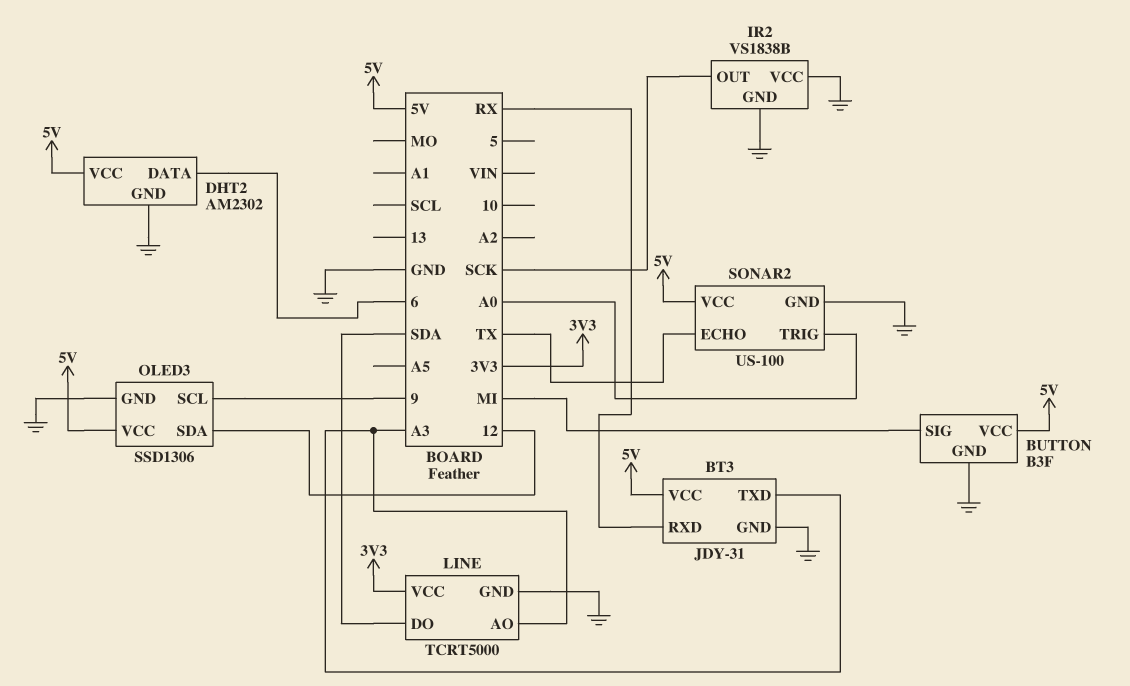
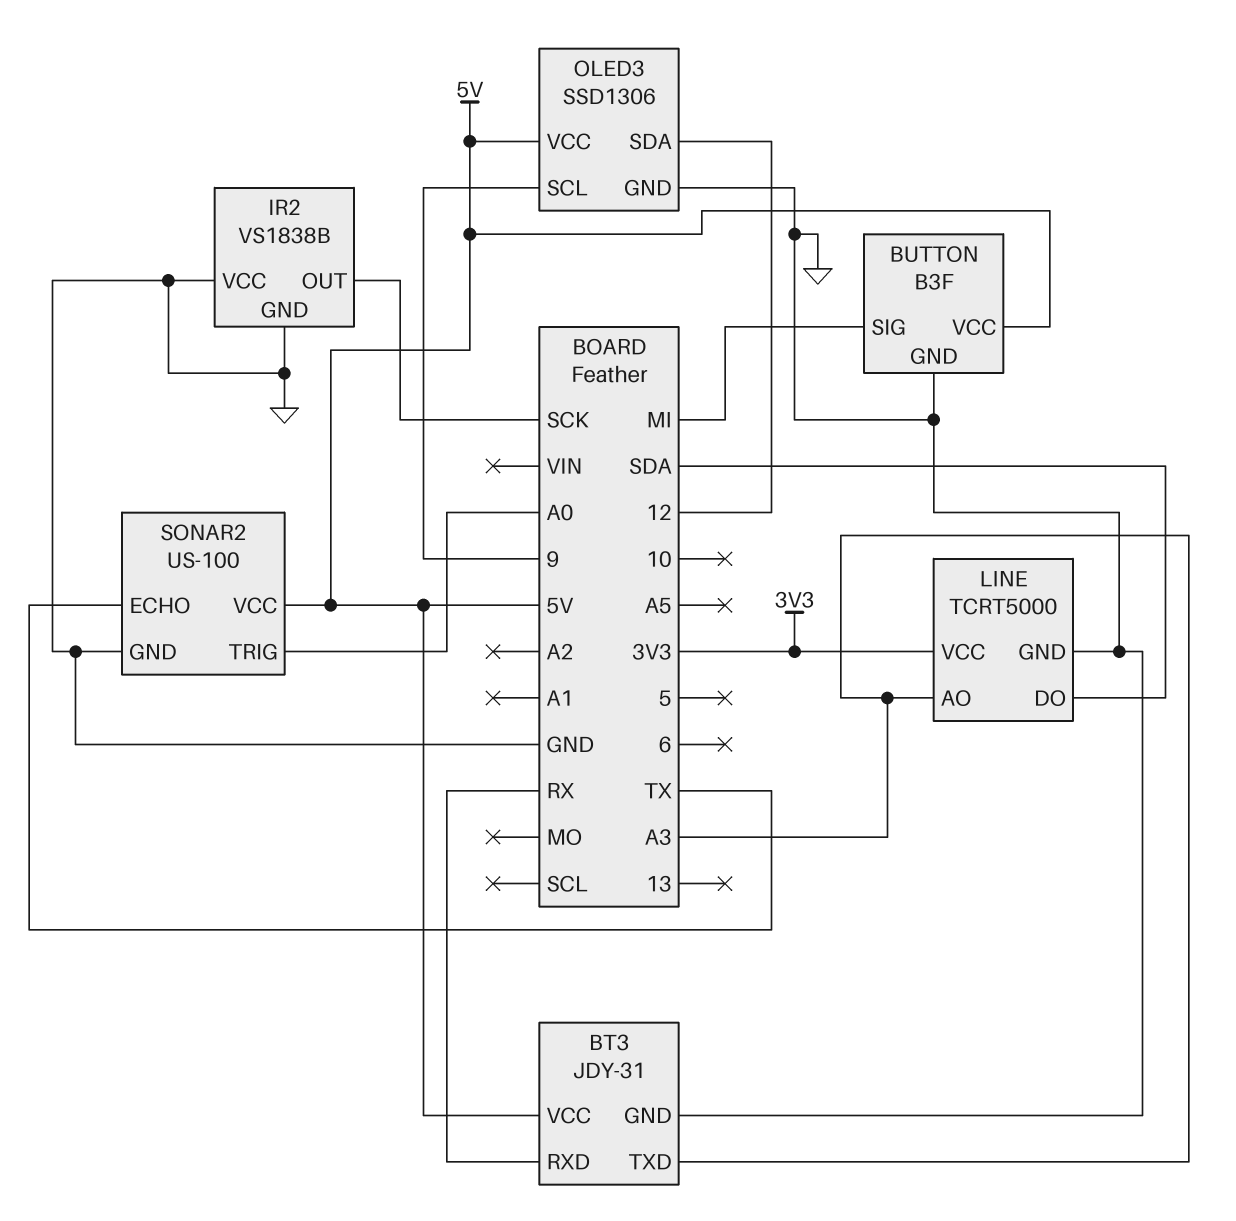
DHT2: AM2302 -> none
DHT2 pin DATA: 6 -> none
DHT2 pin GND: GND -> none
DHT2 pin VCC: 5V -> none

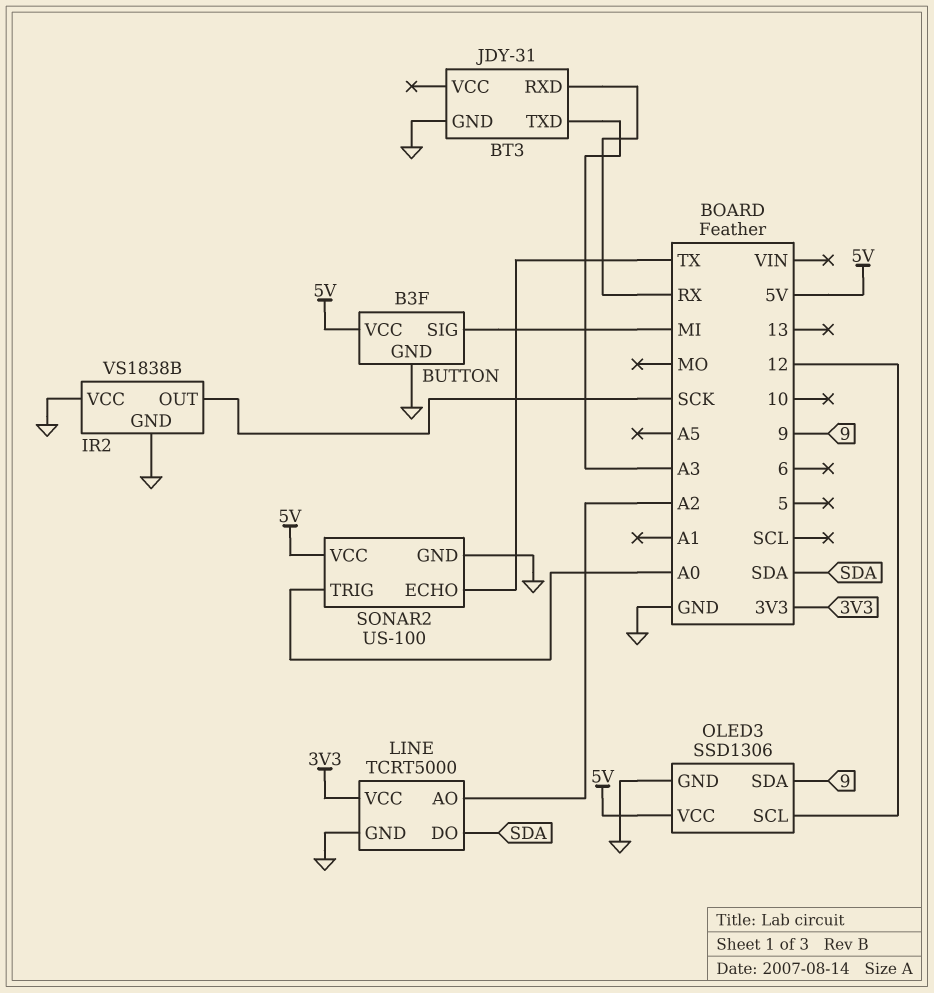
BT3 pin VCC: 5V -> none
LINE pin AO: A3 -> A2
OLED3 pin SCL: 9 -> 12
OLED3 pin SDA: 12 -> 9

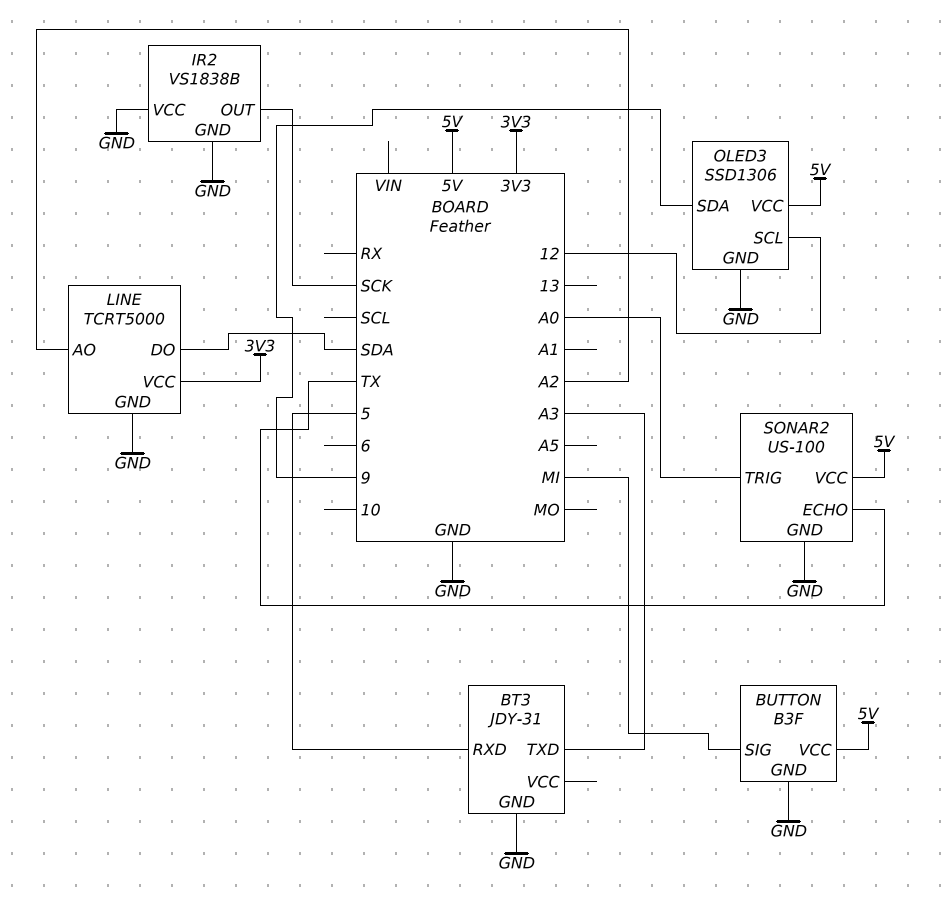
BT3 pin RXD: RX -> 5

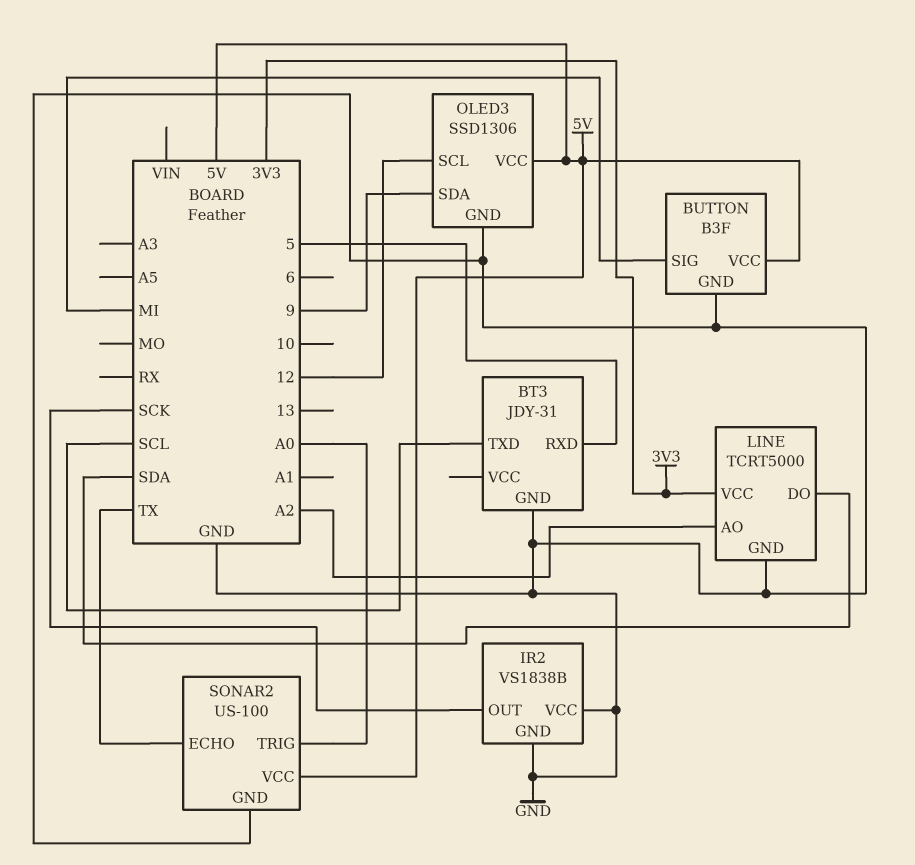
BT3 pin TXD: A3 -> SCL

